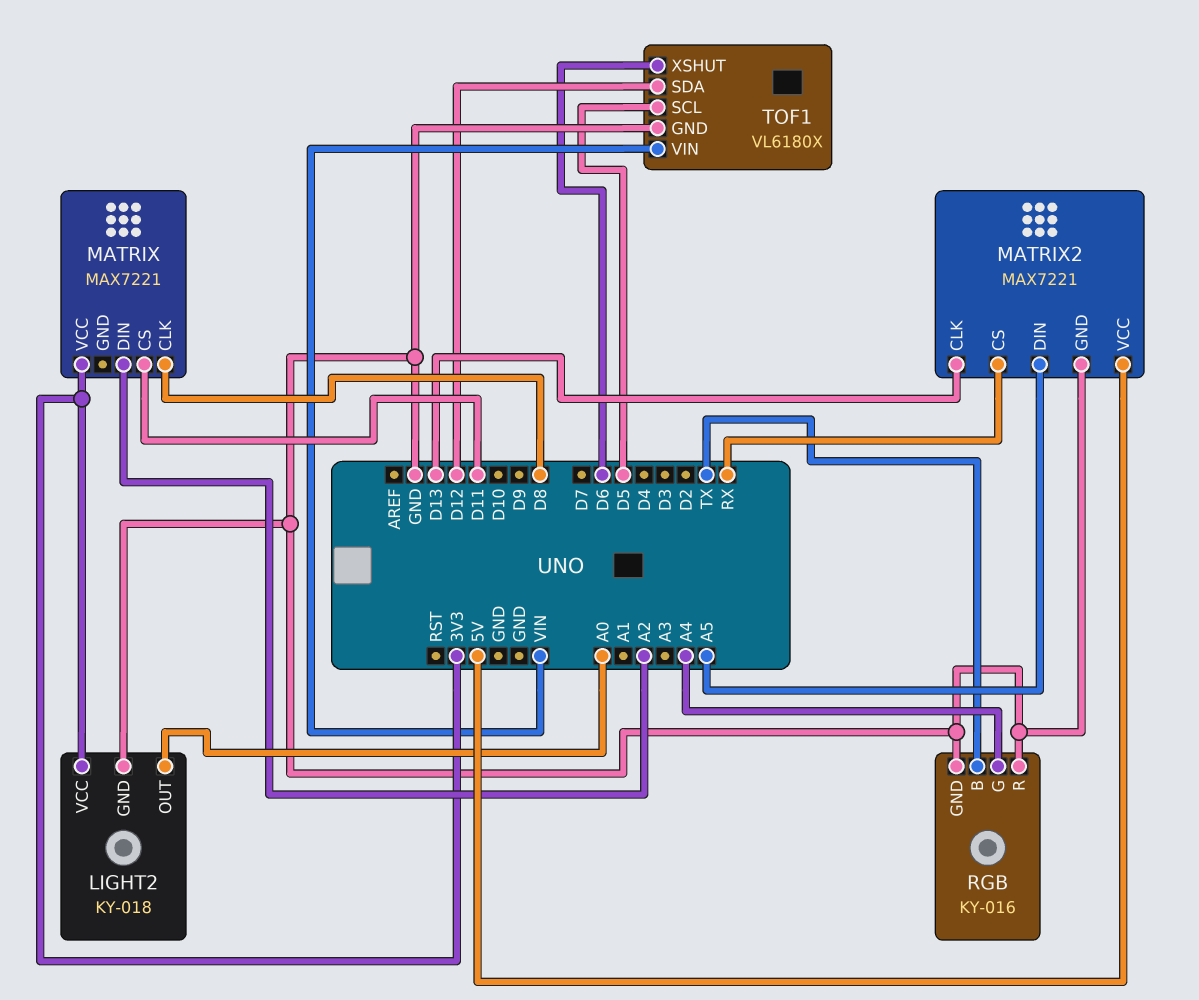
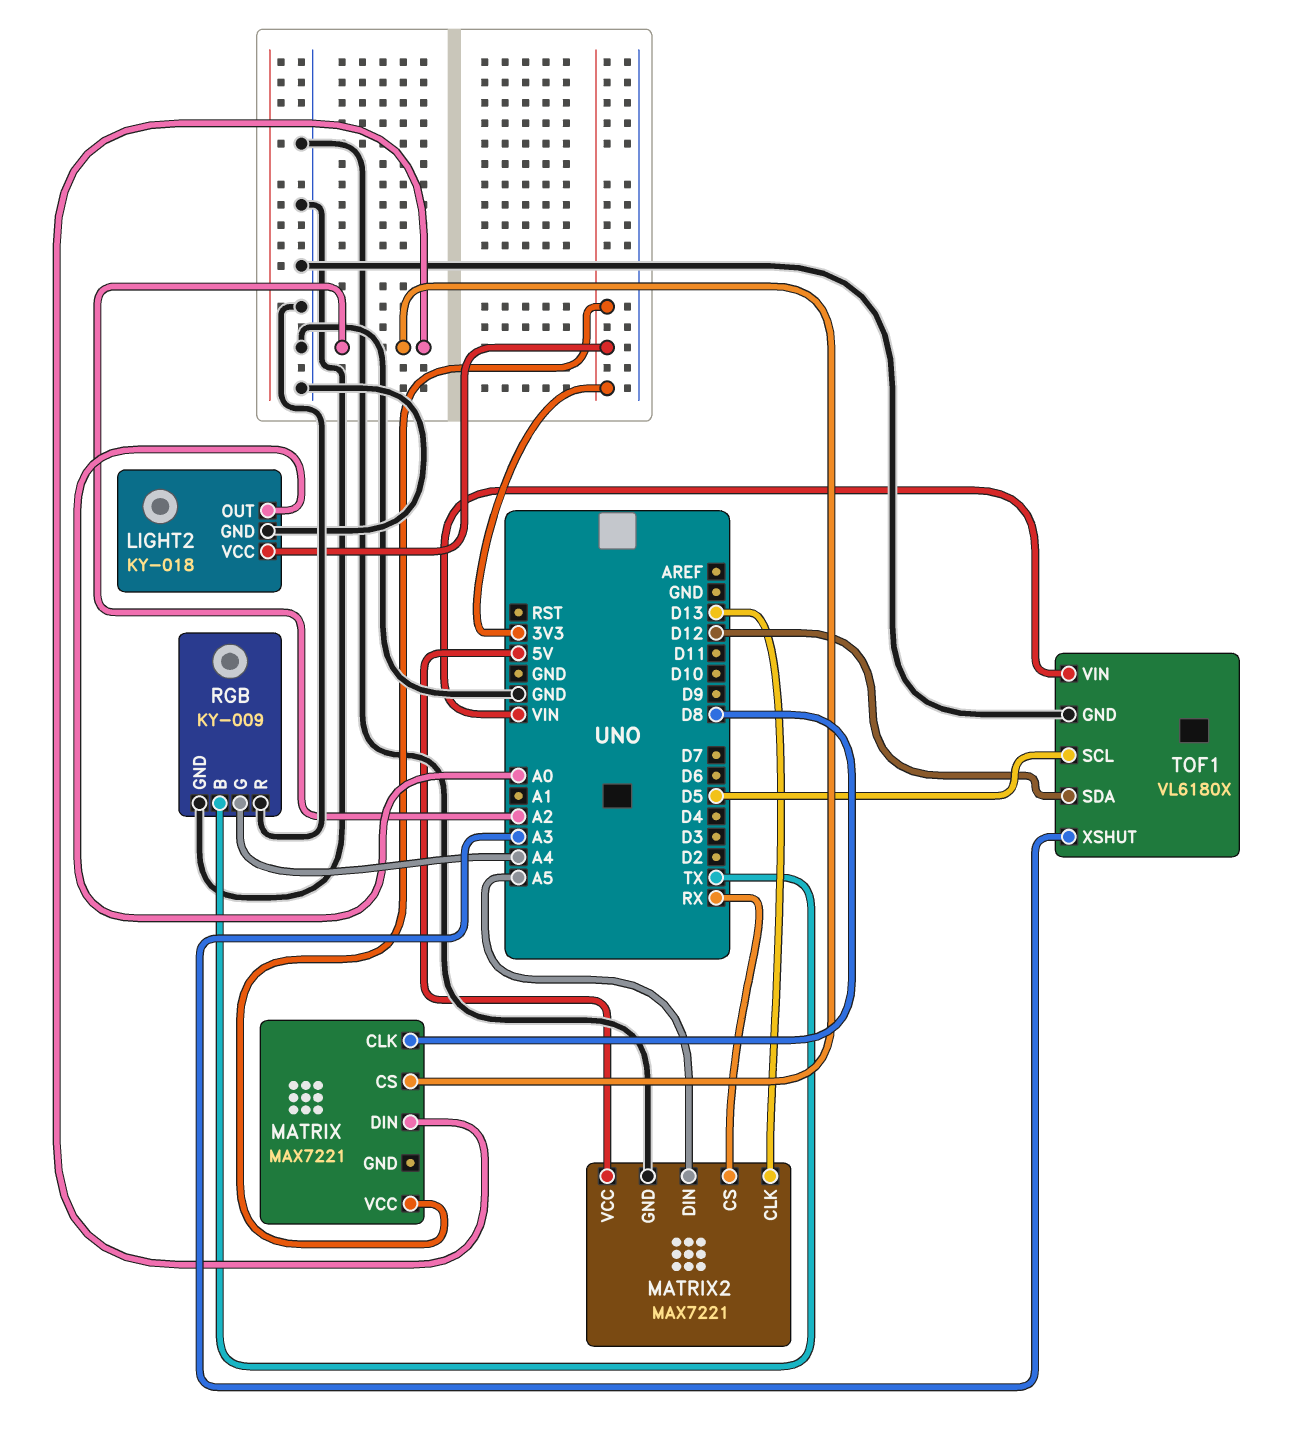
MATRIX pin CS: D11 -> A2
RGB: KY-016 -> KY-009
TOF1 pin XSHUT: D6 -> A3

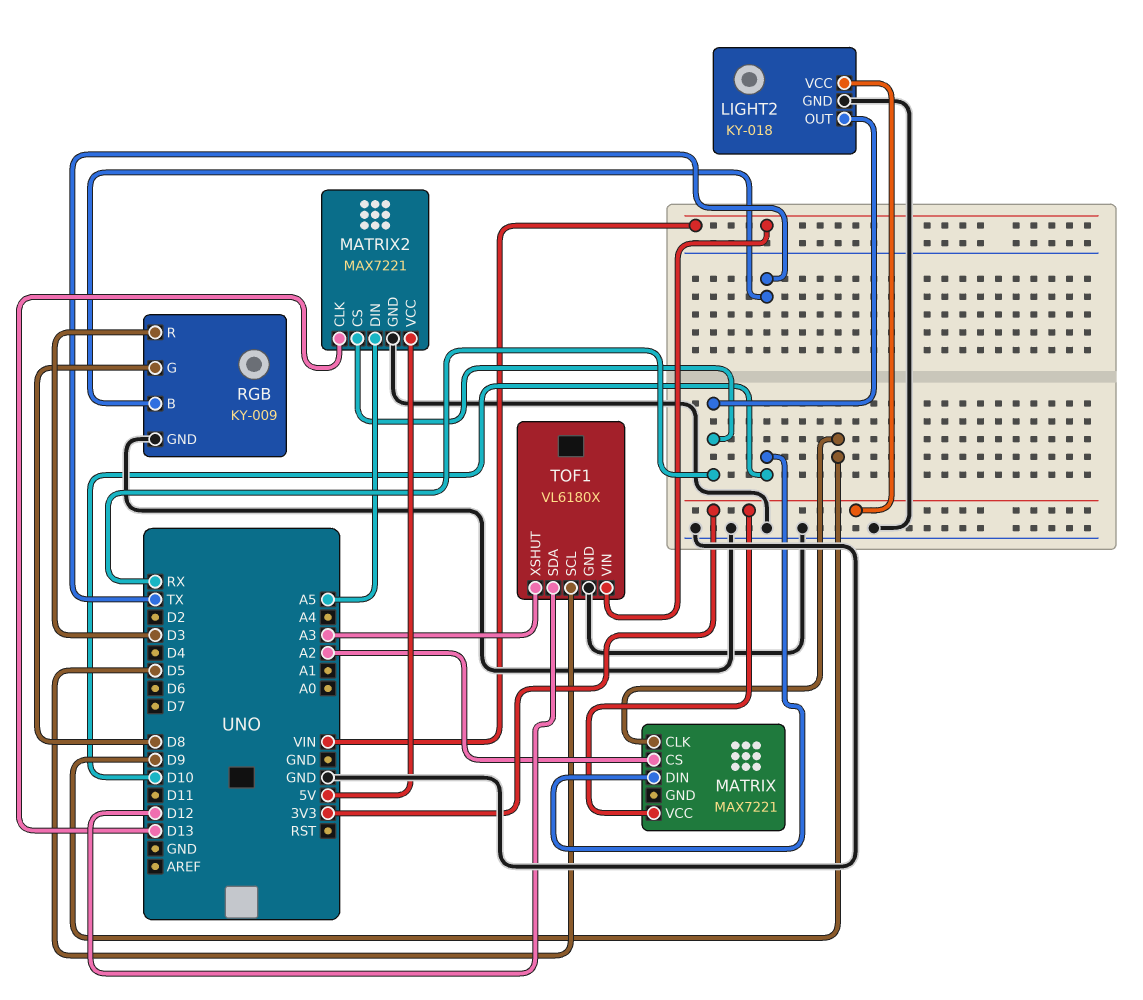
LIGHT2 pin OUT: A0 -> RX
MATRIX pin CLK: D8 -> D9
MATRIX pin DIN: A2 -> D10
RGB pin G: A4 -> D8
RGB pin R: GND -> D3

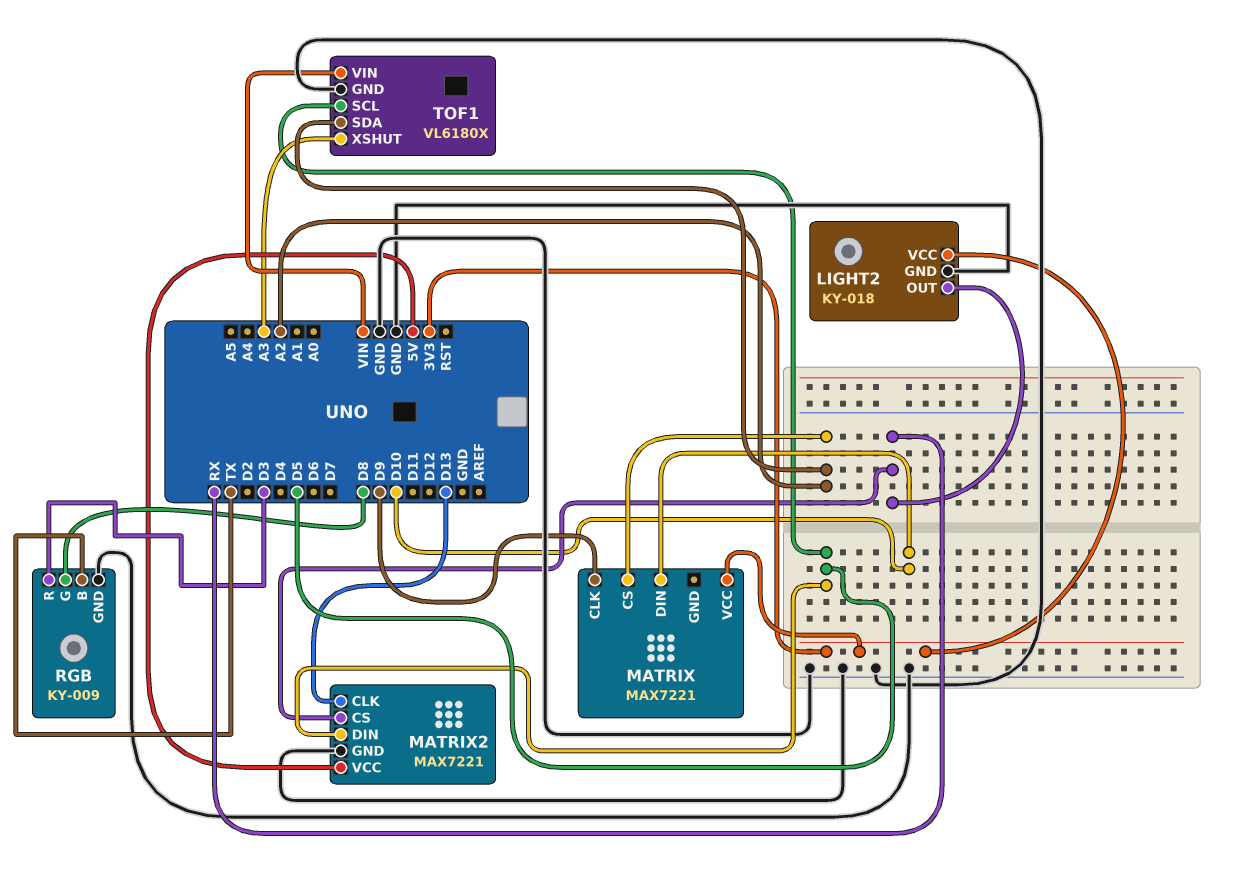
MATRIX2 pin DIN: A5 -> D5
TOF1 pin SDA: D12 -> A2

